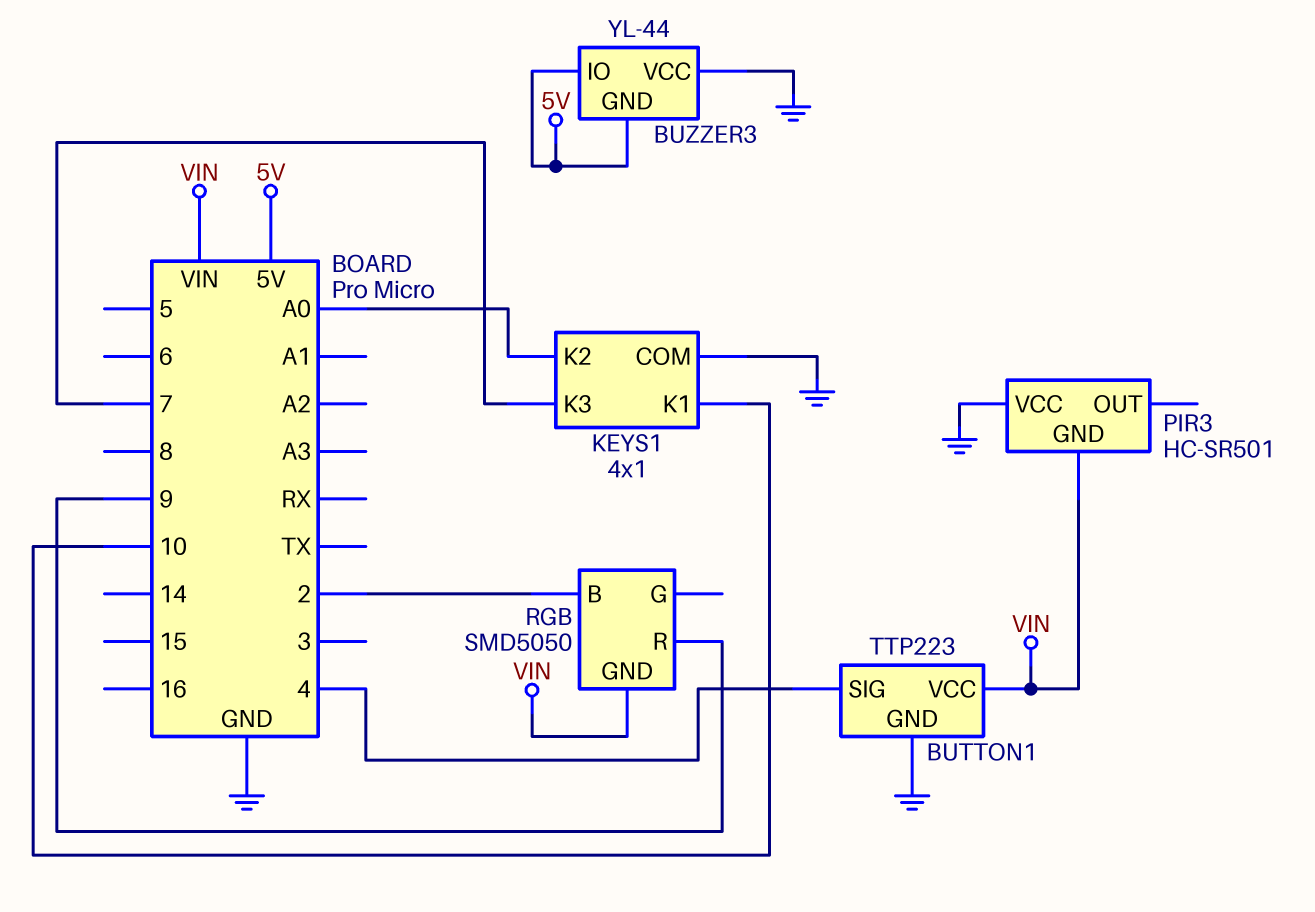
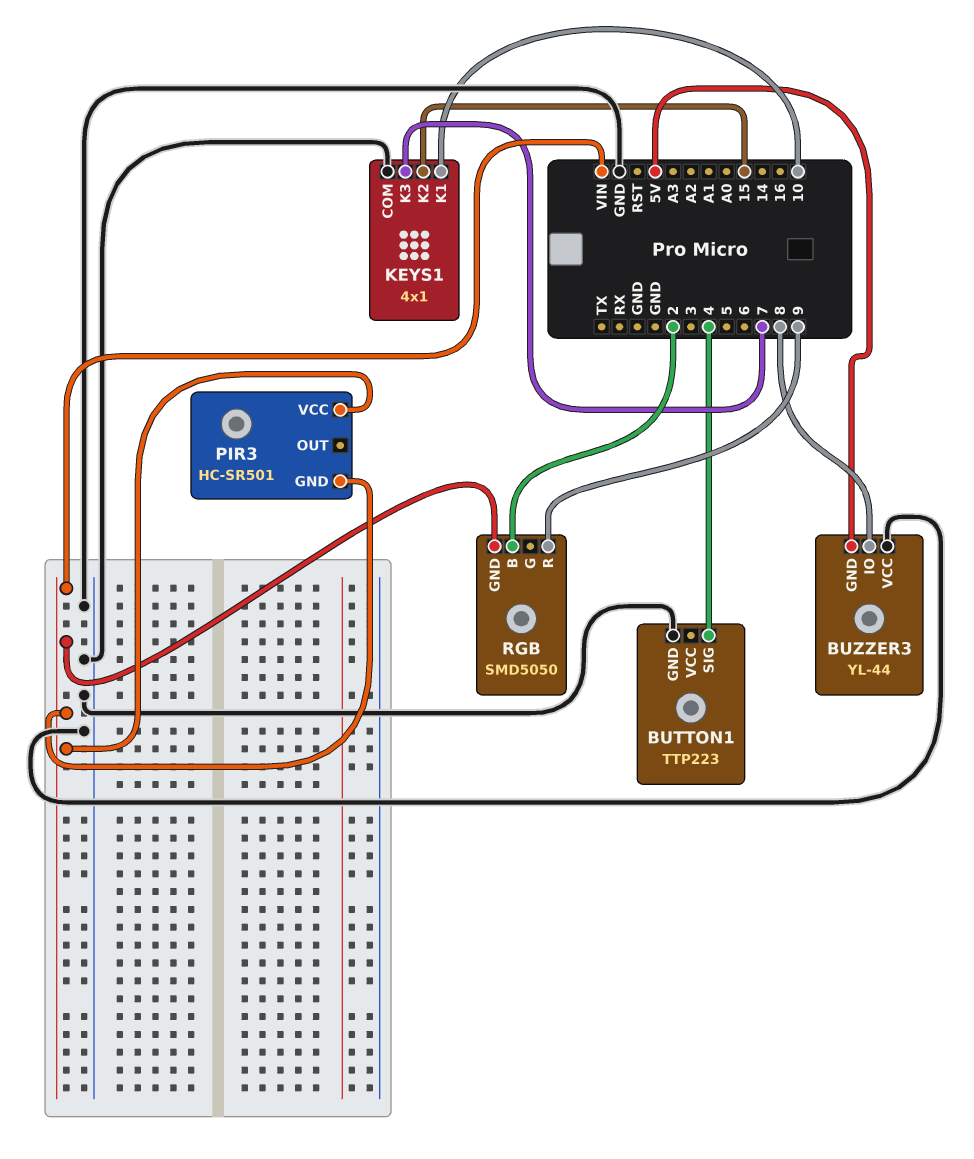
BUTTON1 pin VCC: VIN -> none
BUZZER3 pin IO: 5V -> 8
KEYS1 pin K2: A0 -> 15
PIR3 pin VCC: GND -> VIN

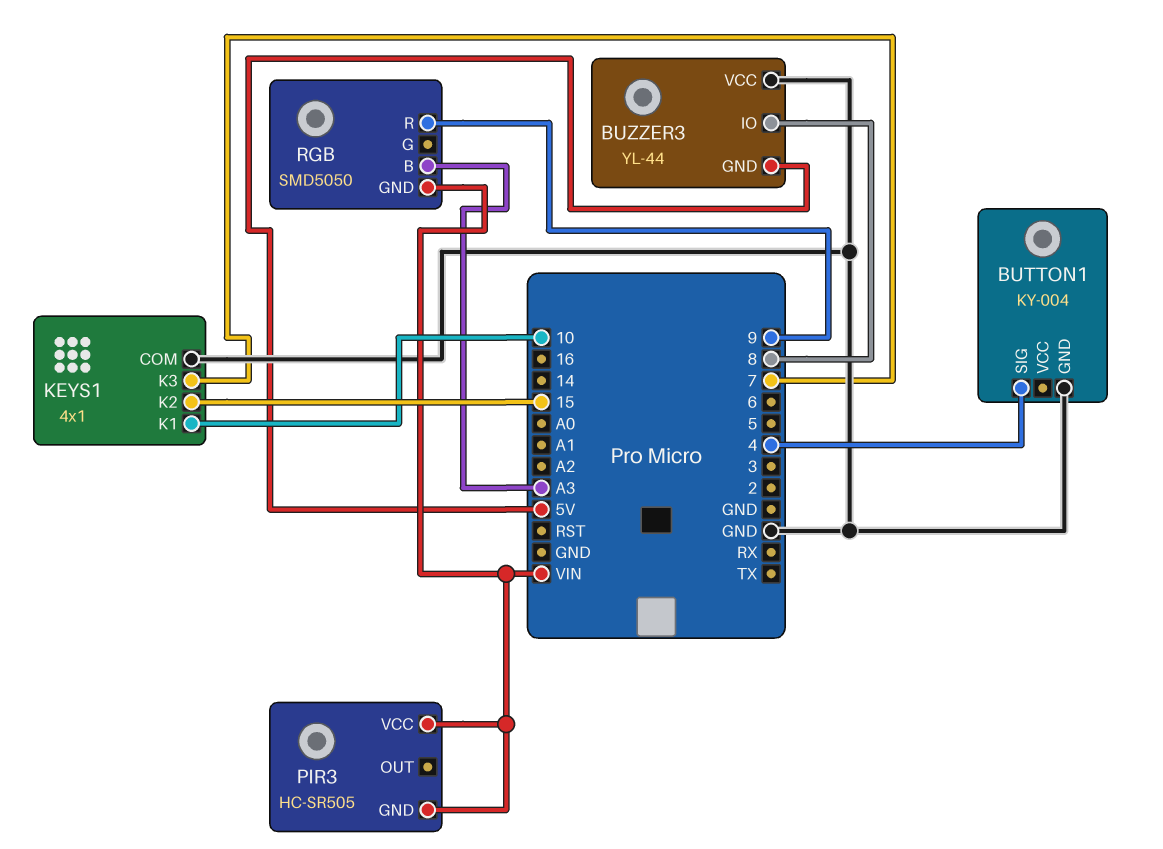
BUTTON1: TTP223 -> KY-004
PIR3: HC-SR501 -> HC-SR505
RGB pin B: 2 -> A3

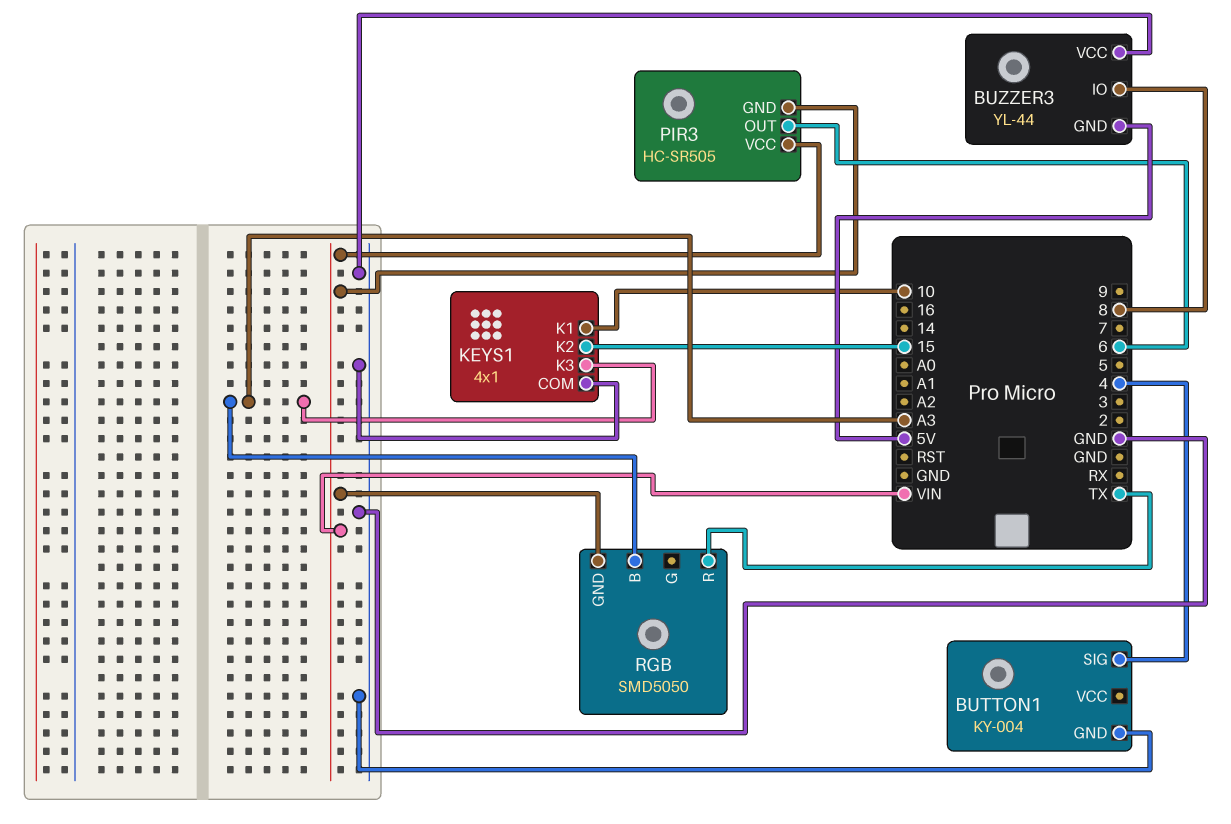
KEYS1 pin K3: 7 -> A3
PIR3 pin OUT: none -> 6
RGB pin R: 9 -> TX

